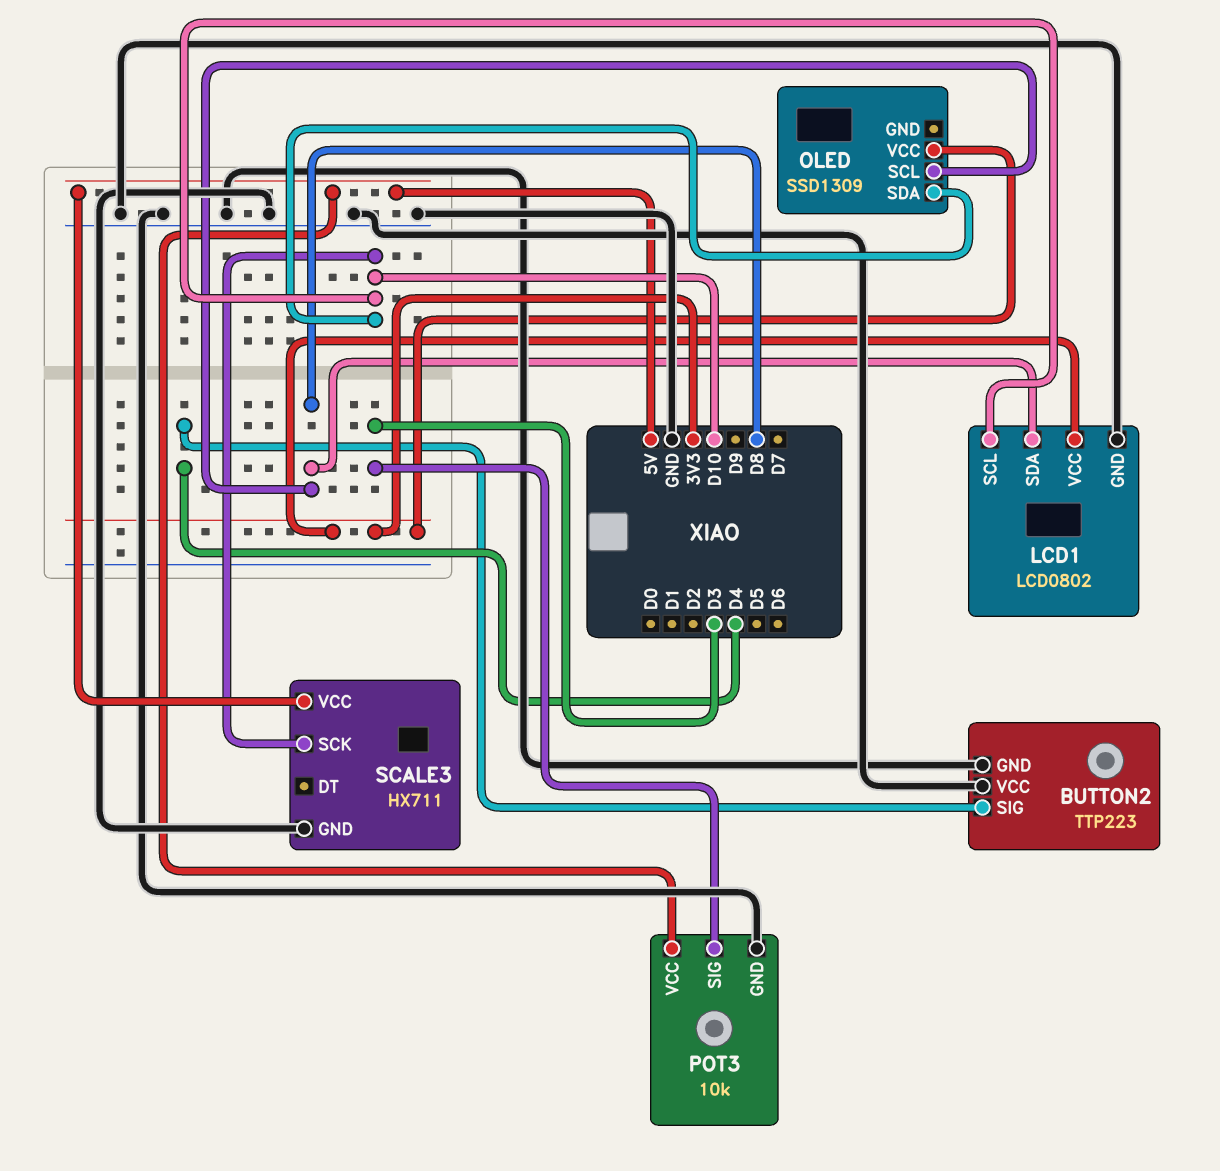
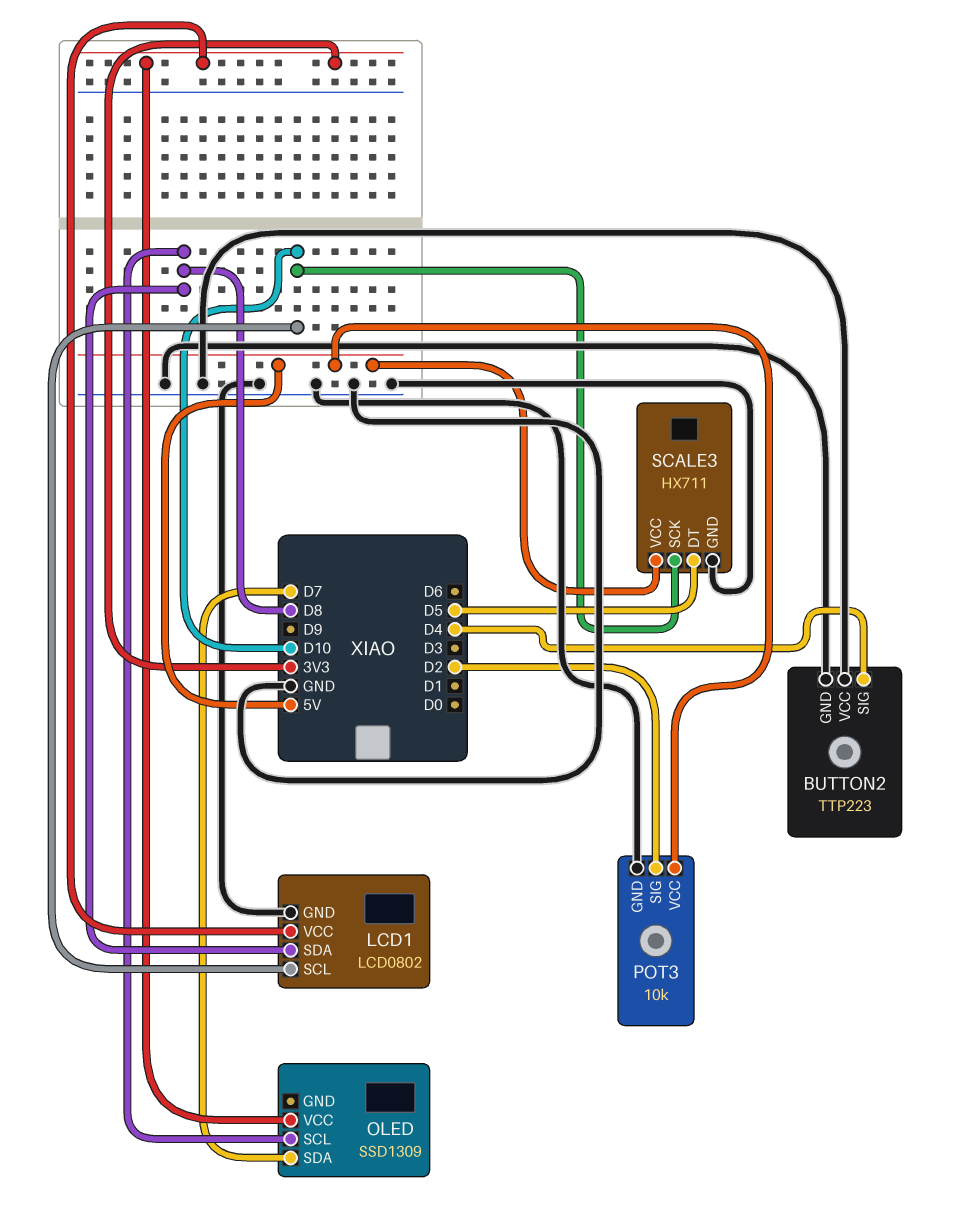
OLED pin SDA: D10 -> D7
POT3 pin SIG: D3 -> D2
SCALE3 pin DT: none -> D5

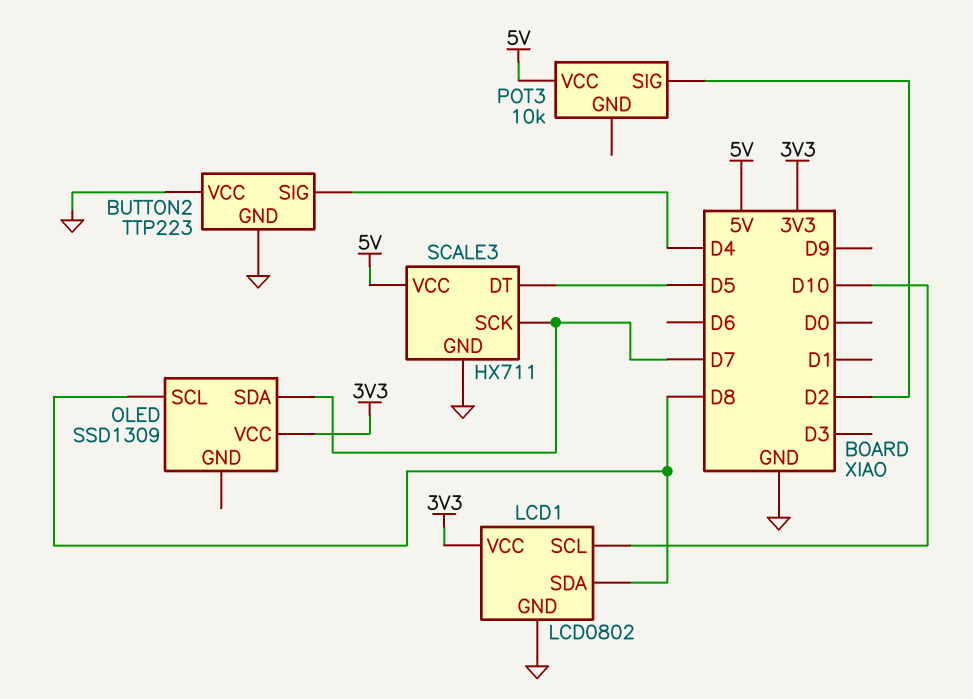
POT3 pin GND: GND -> none
SCALE3 pin SCK: D10 -> D7

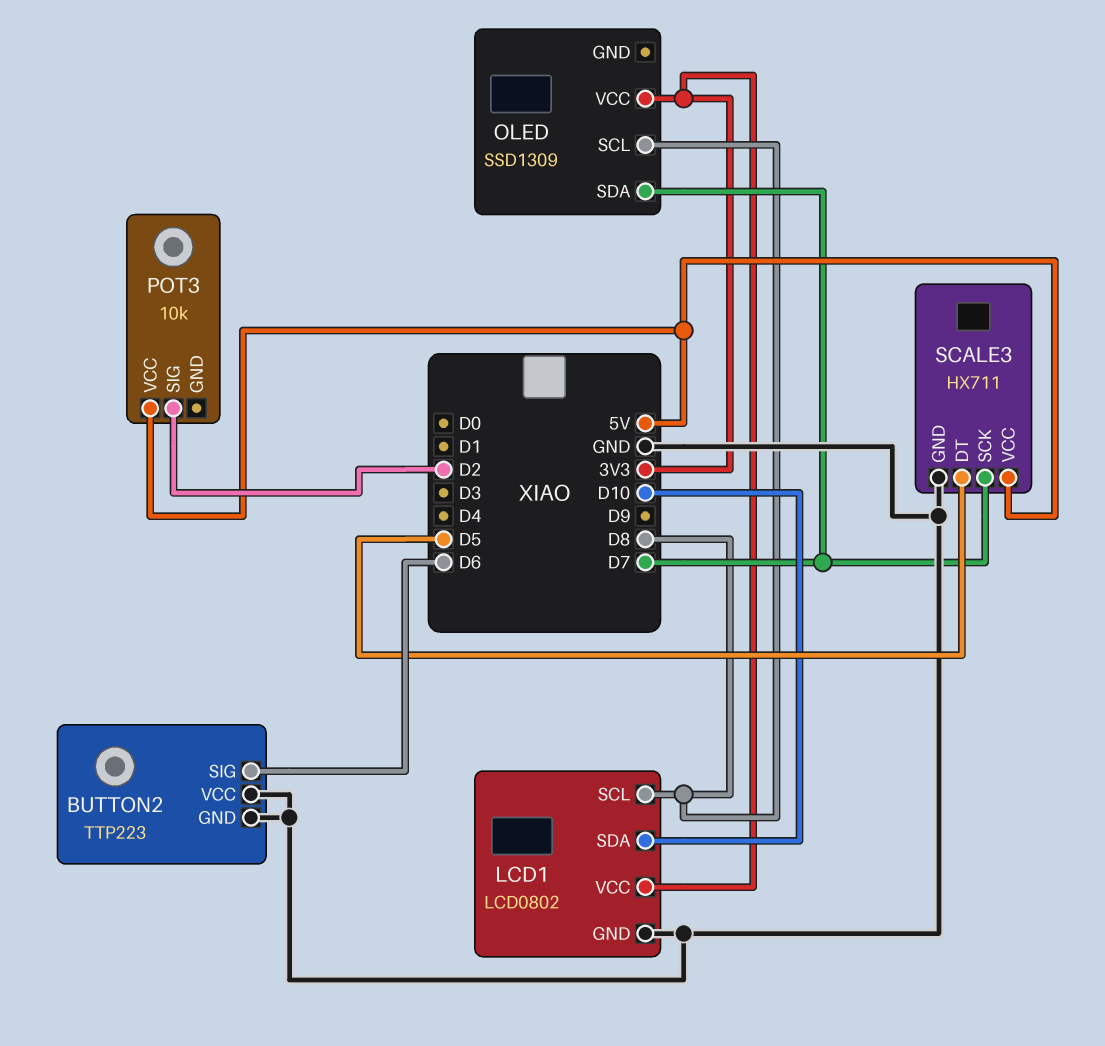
BUTTON2 pin SIG: D4 -> D6
LCD1 pin SCL: D10 -> D8
LCD1 pin SDA: D8 -> D10

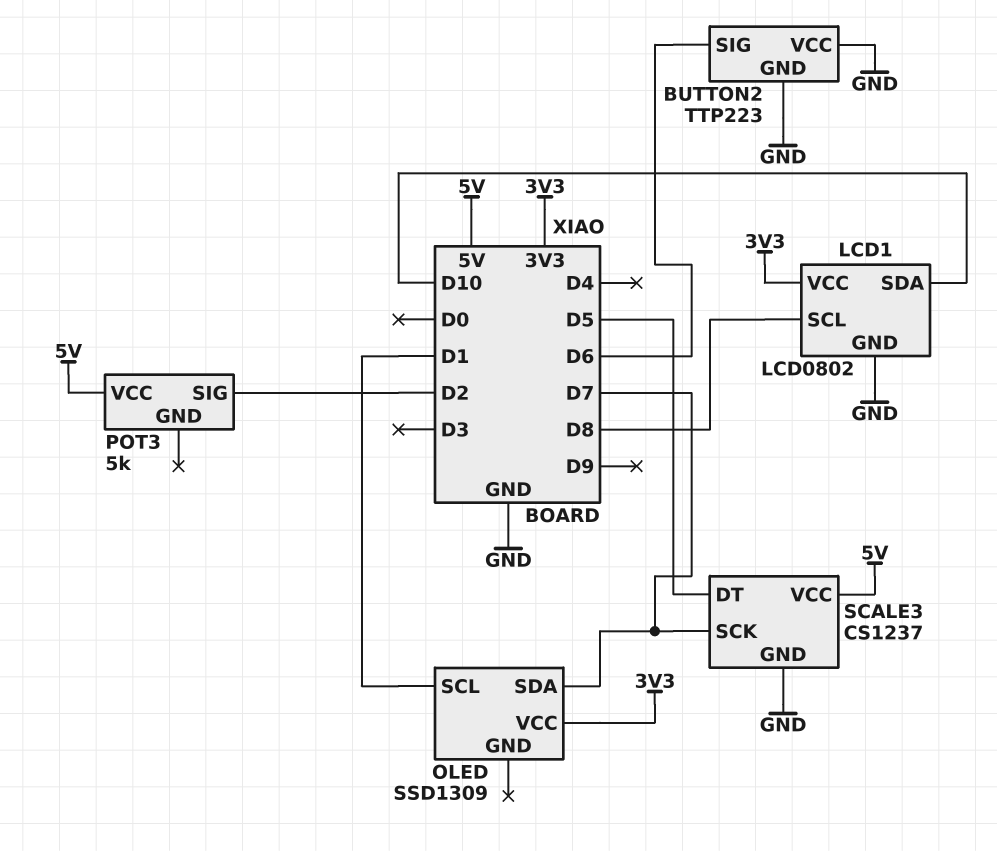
OLED pin SCL: D8 -> D1
POT3: 10k -> 5k
SCALE3: HX711 -> CS1237

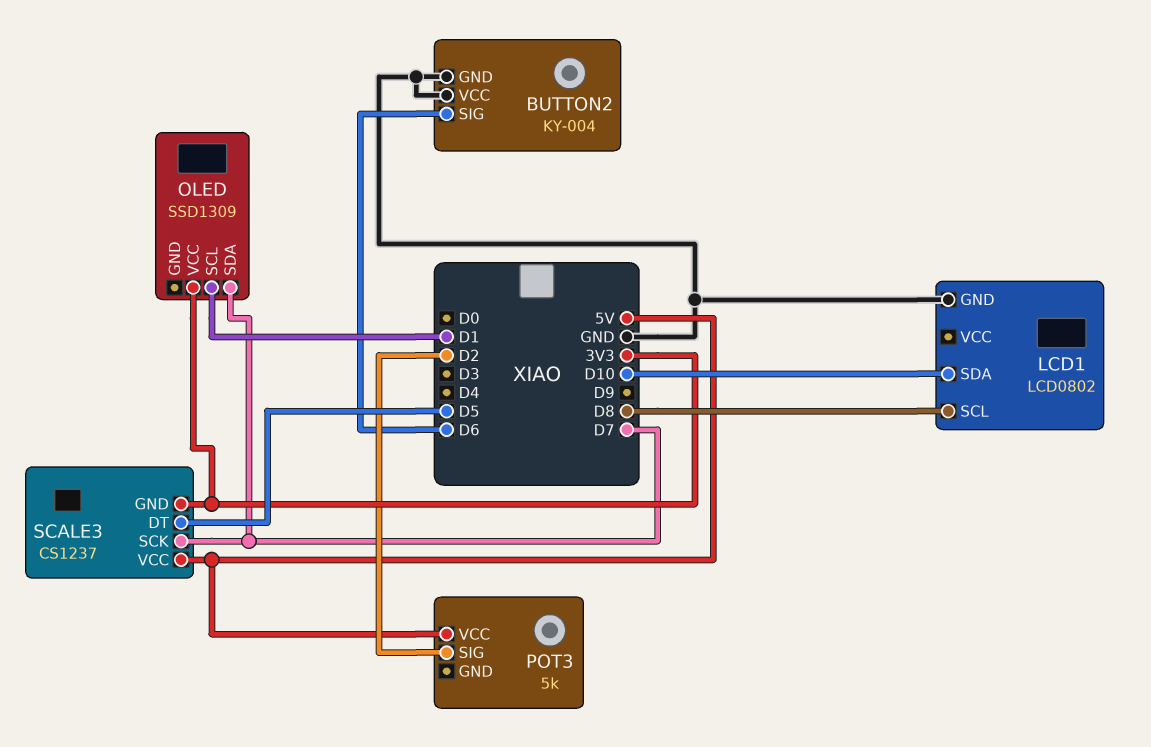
BUTTON2: TTP223 -> KY-004
LCD1 pin VCC: 3V3 -> none
SCALE3 pin GND: GND -> 3V3

